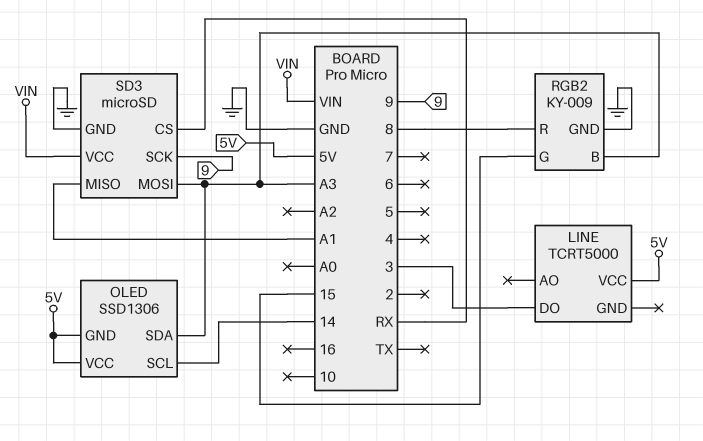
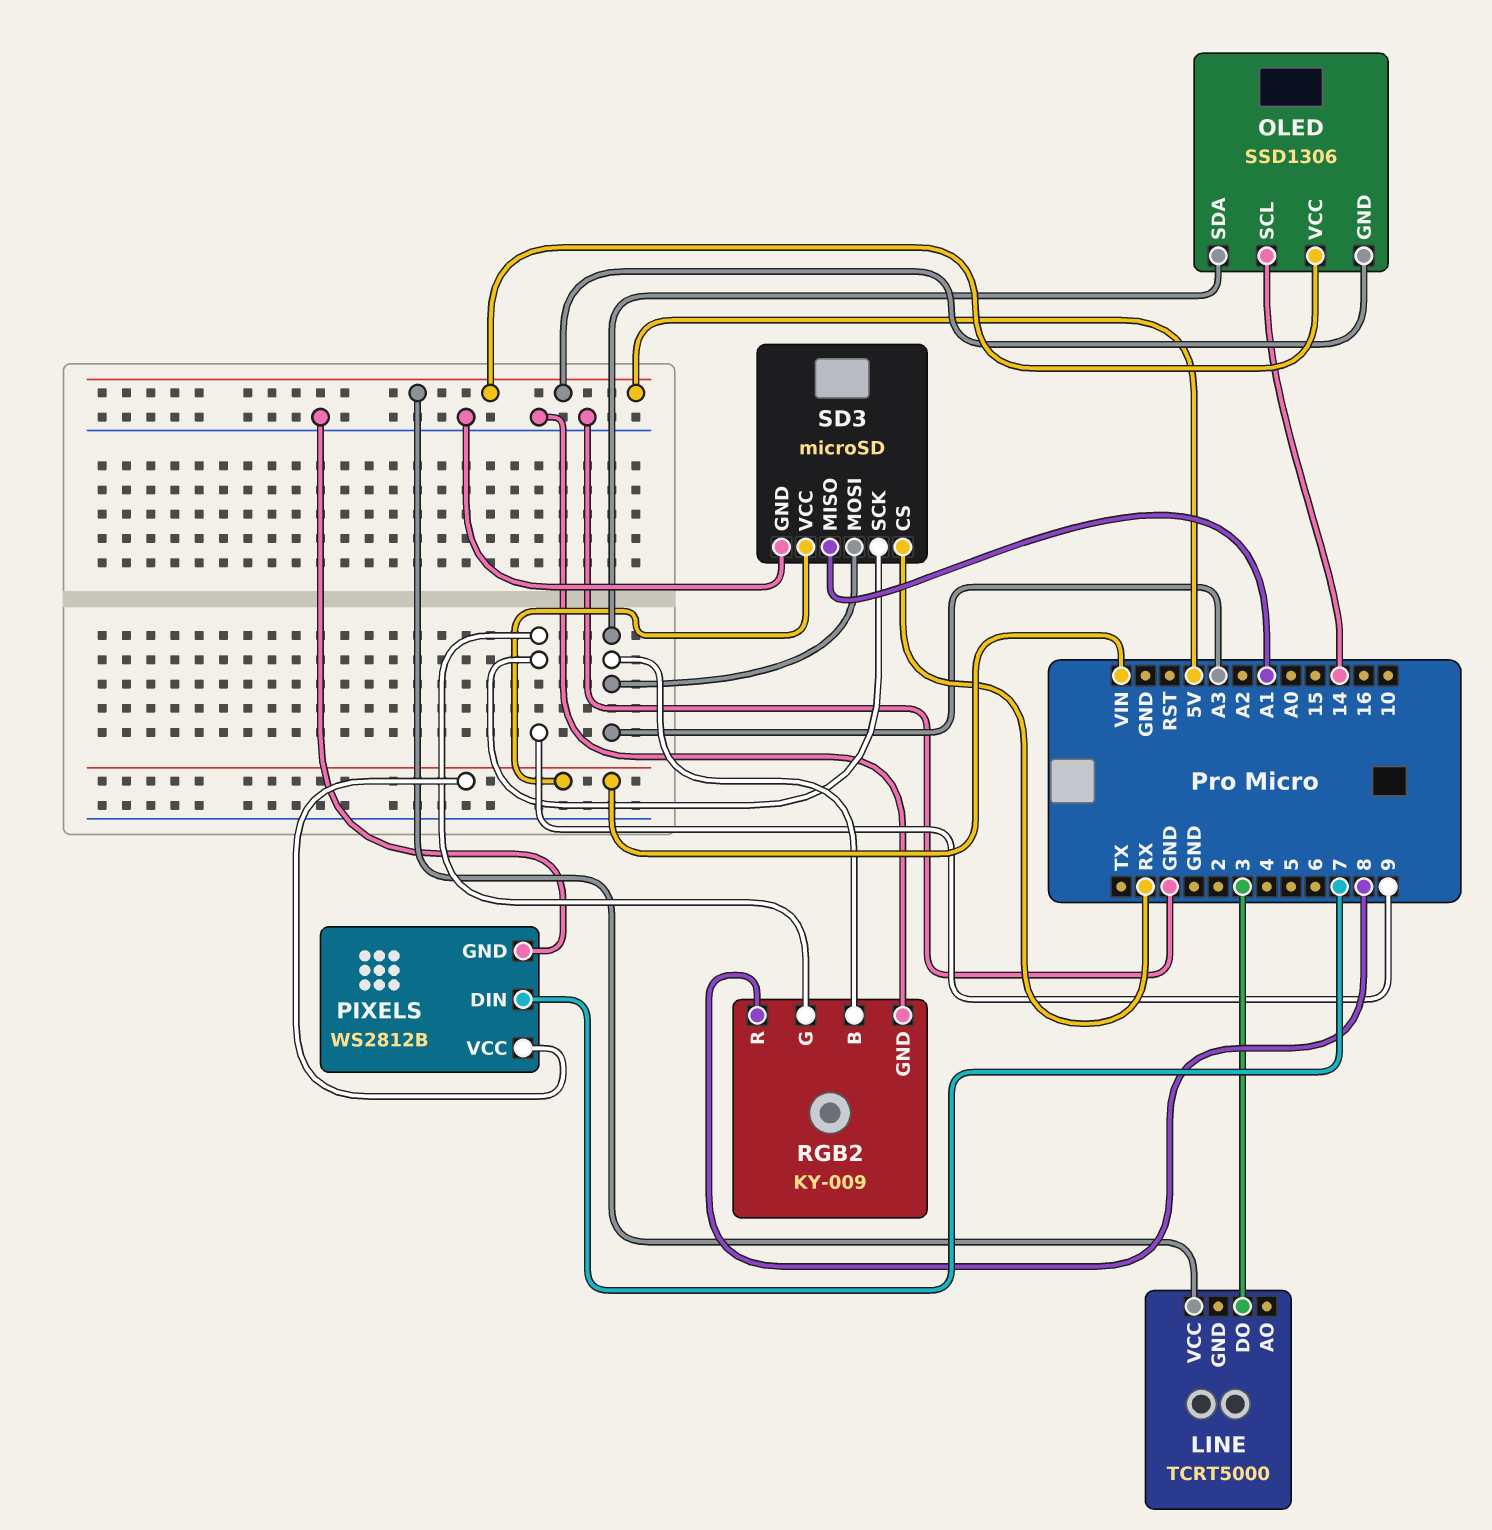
PIXELS: none -> WS2812B
PIXELS pin DIN: none -> 7
PIXELS pin GND: none -> GND
PIXELS pin VCC: none -> VIN
RGB2 pin G: 15 -> 9

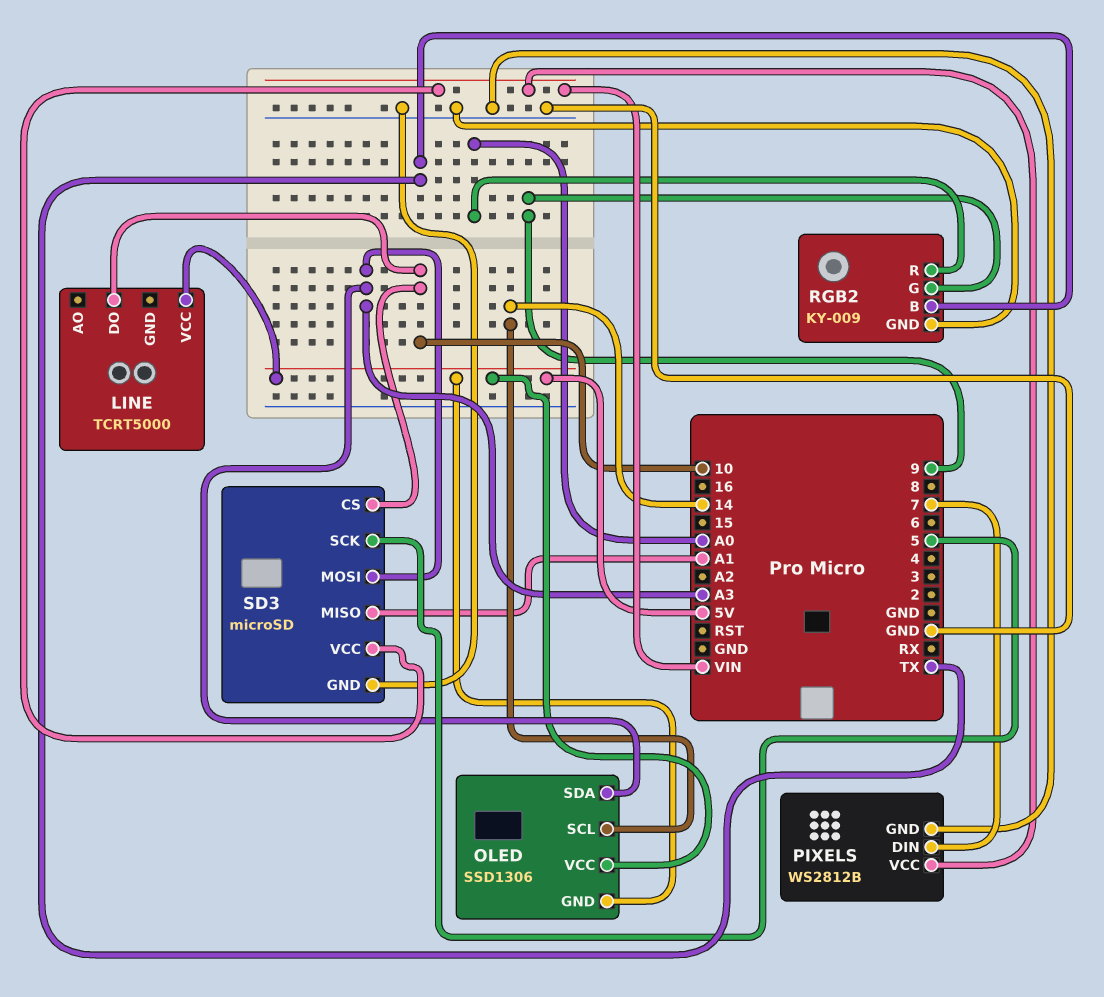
LINE pin DO: 3 -> 10
RGB2 pin B: A3 -> TX
RGB2 pin R: 8 -> A0
SD3 pin CS: RX -> 10
SD3 pin SCK: 9 -> 5

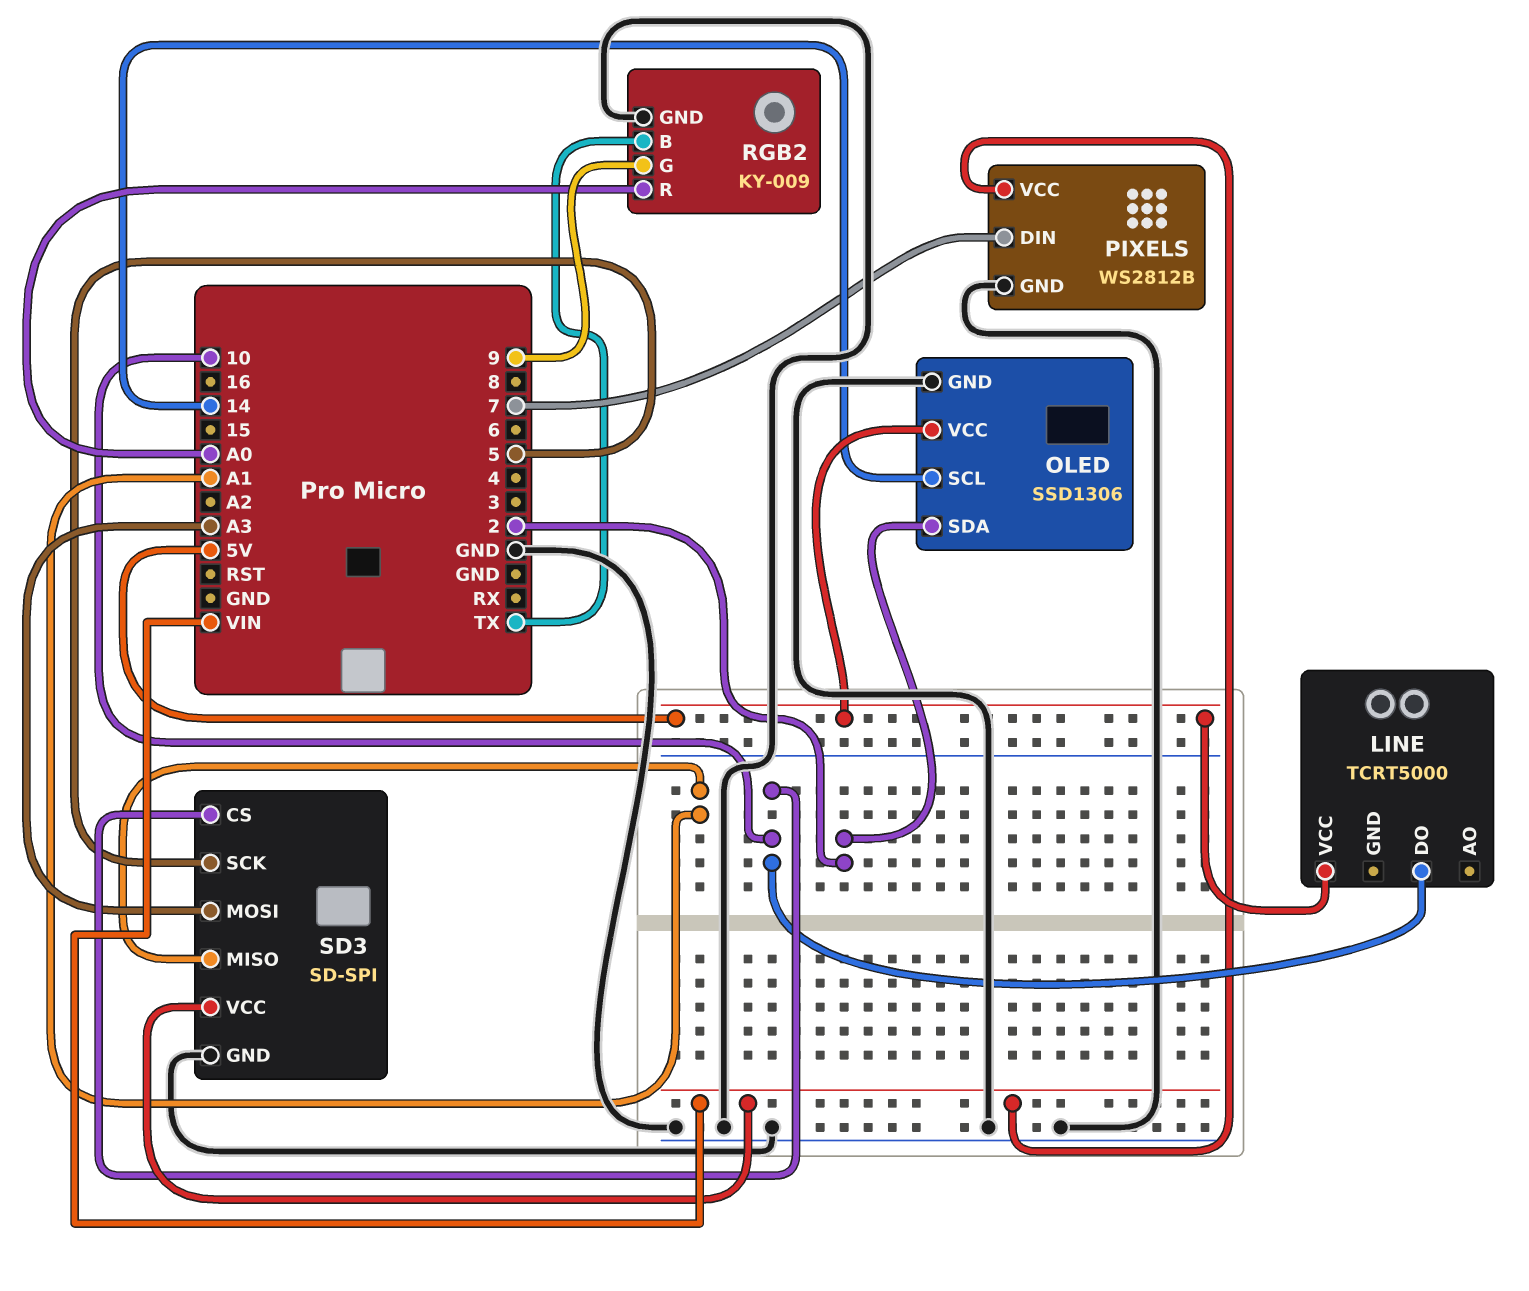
OLED pin GND: 5V -> GND
OLED pin SDA: A3 -> 2
SD3: microSD -> SD-SPI

